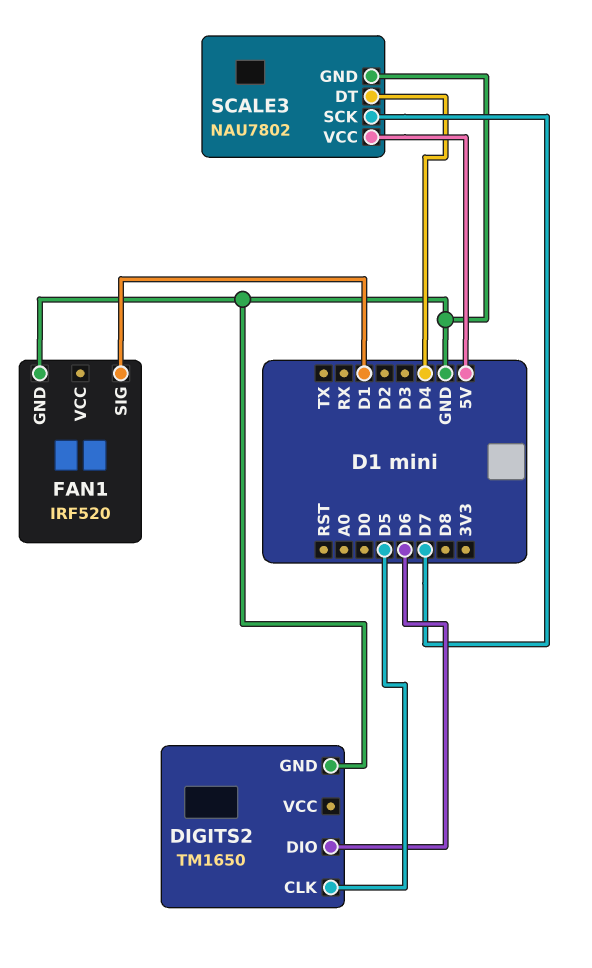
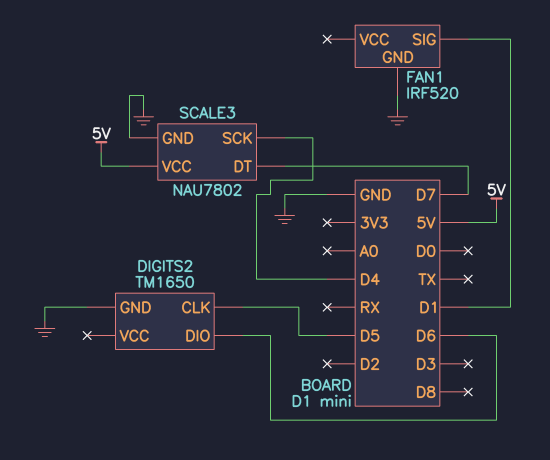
SCALE3 pin DT: D4 -> D7
SCALE3 pin SCK: D7 -> D4

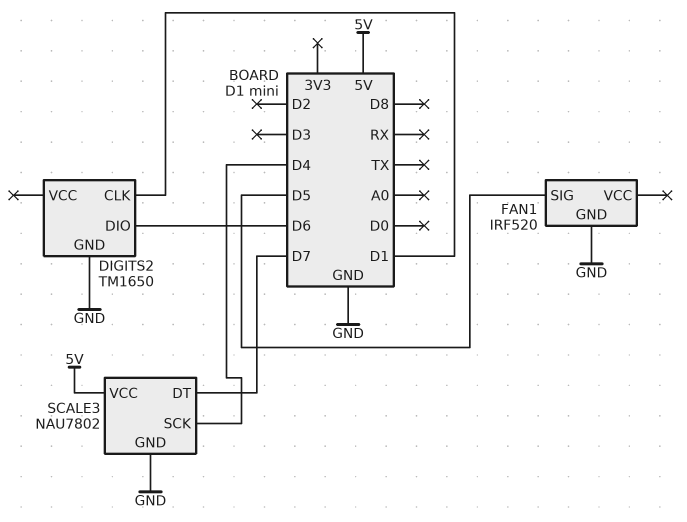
DIGITS2 pin CLK: D5 -> D1
FAN1 pin SIG: D1 -> D5

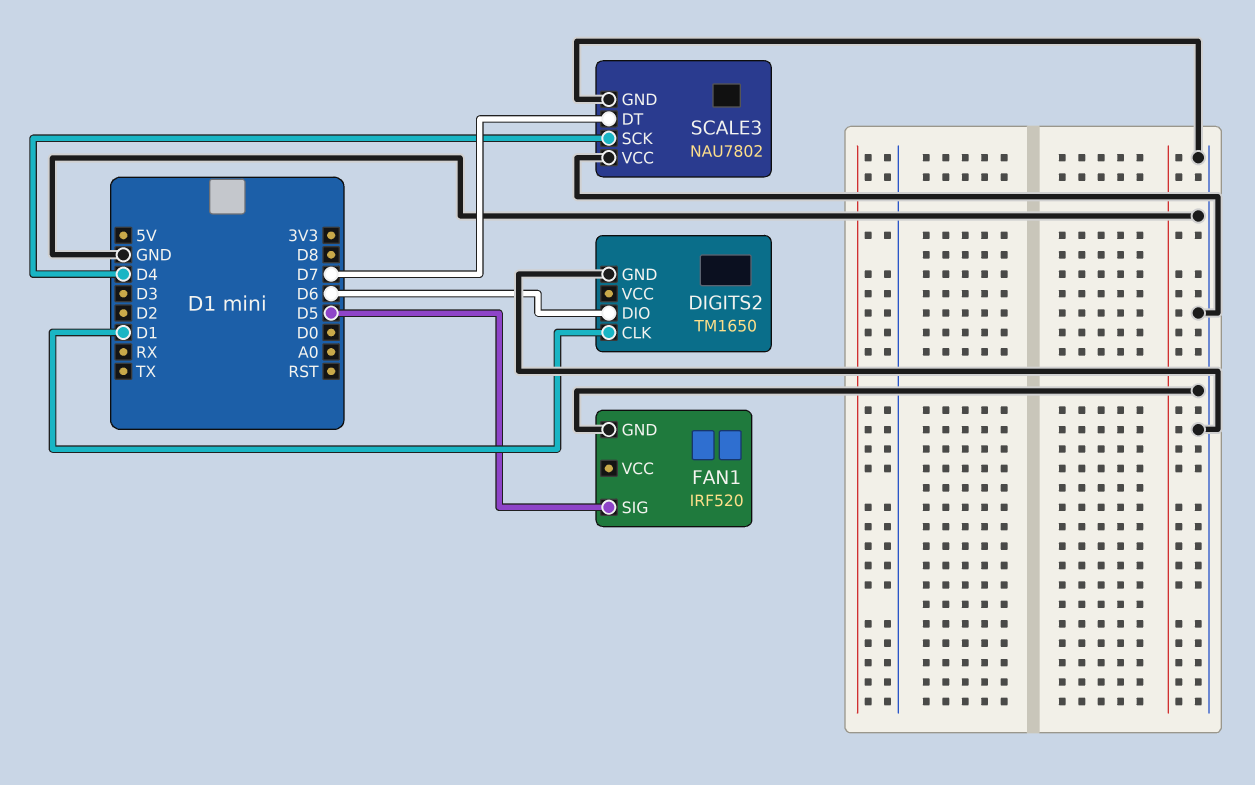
SCALE3 pin VCC: 5V -> GND

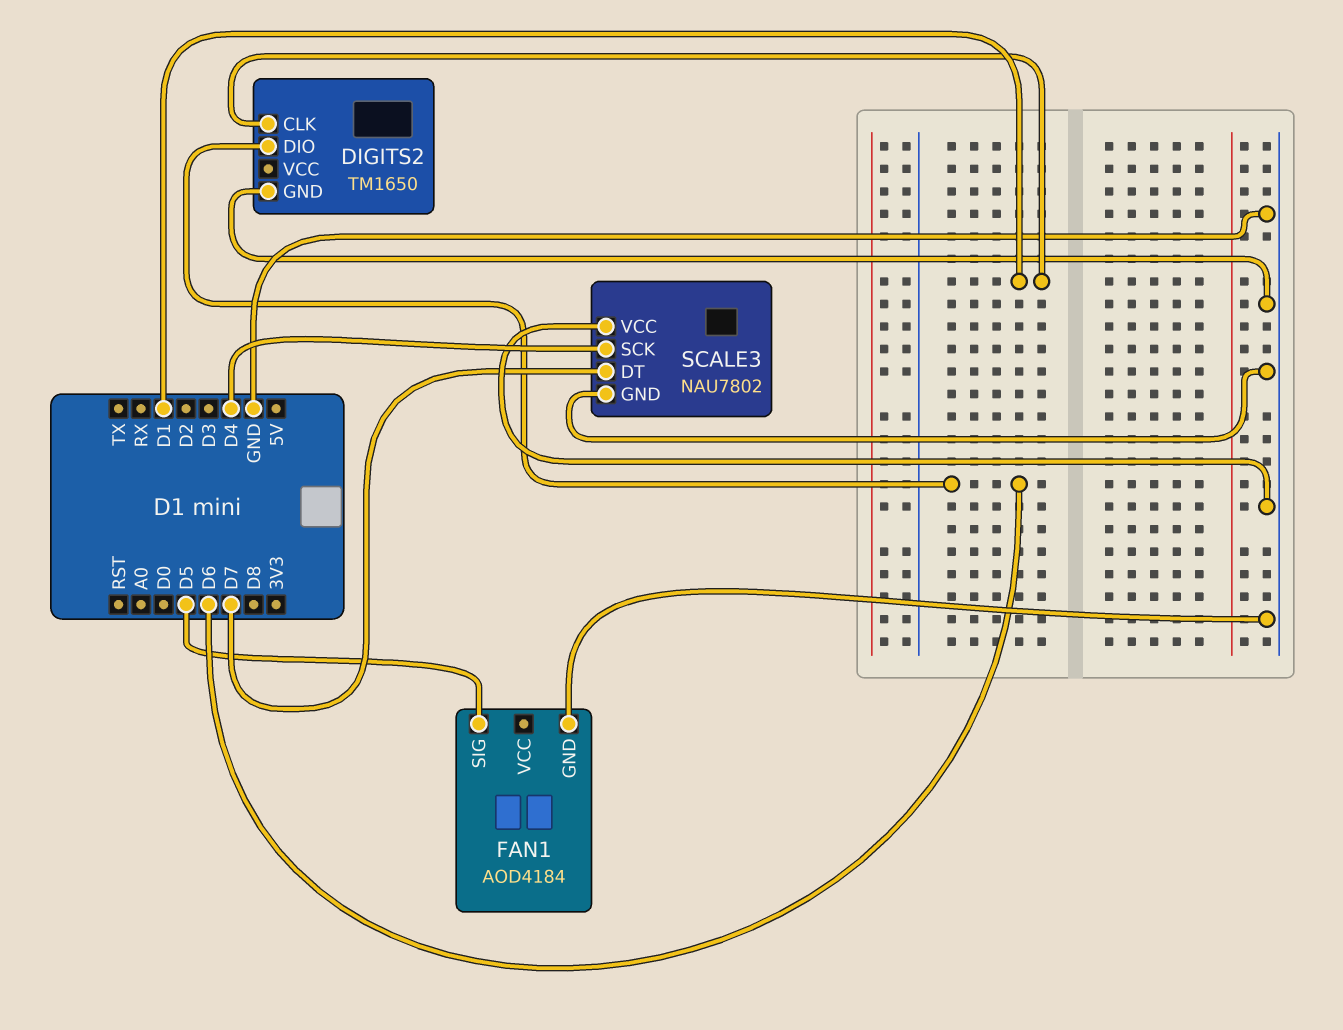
FAN1: IRF520 -> AOD4184

